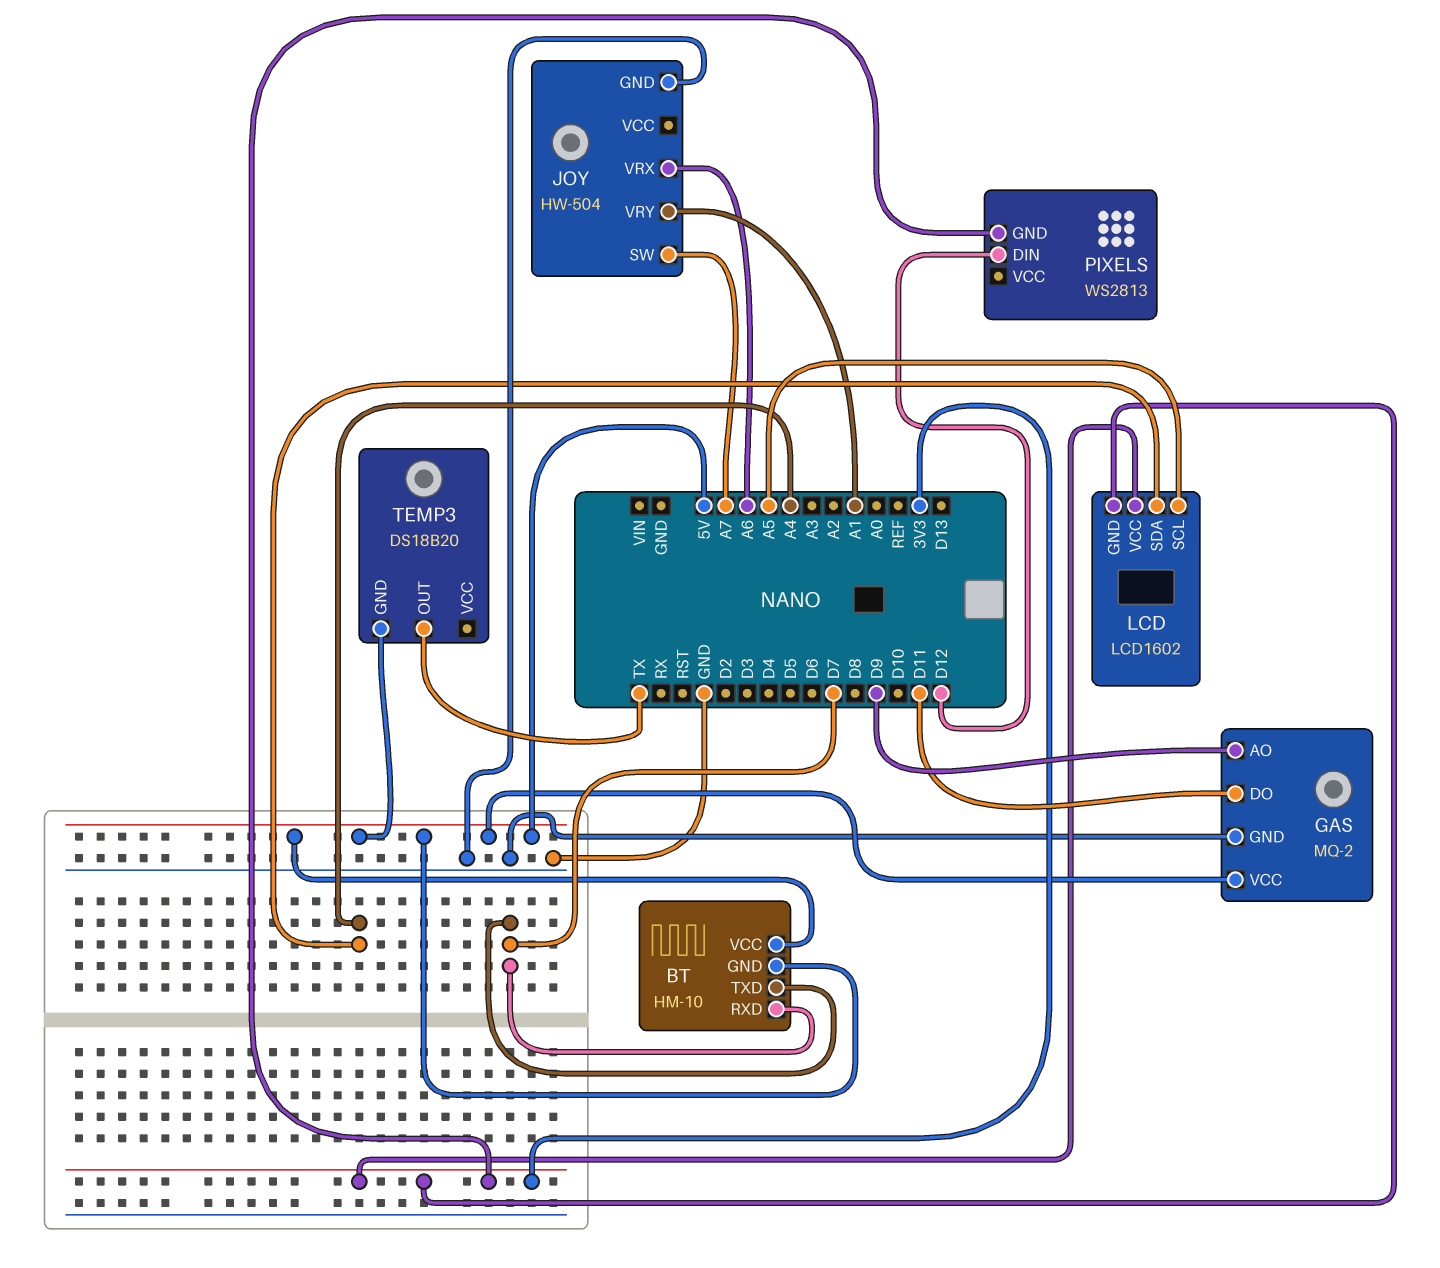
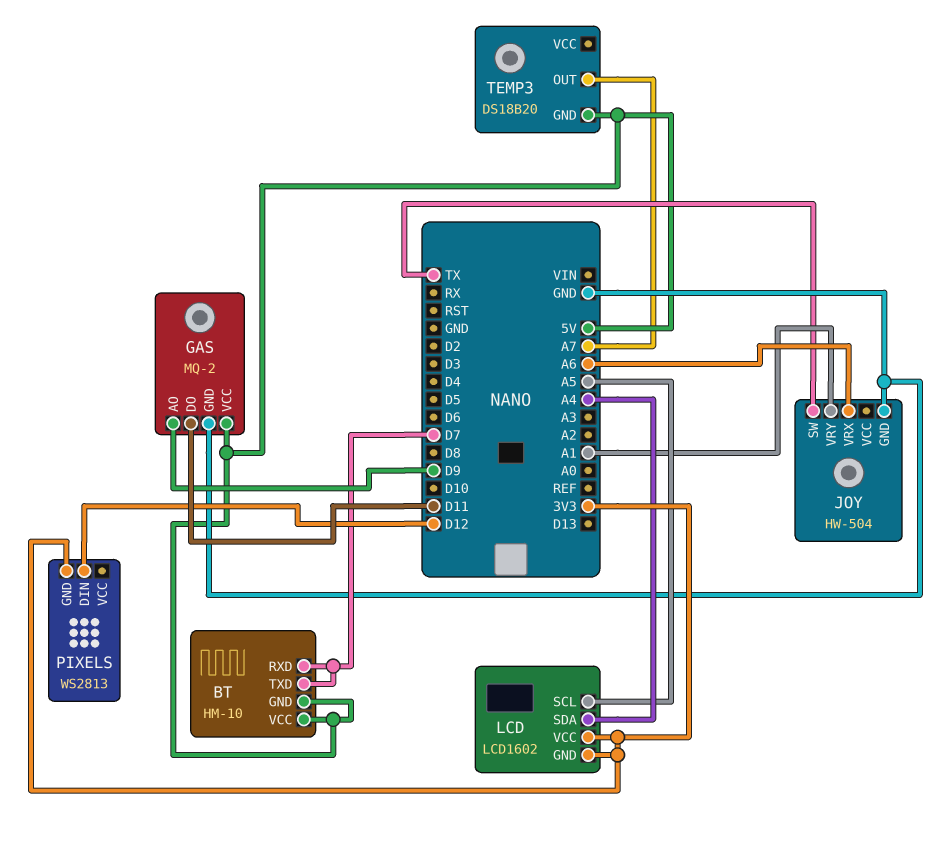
JOY pin SW: A7 -> TX
TEMP3 pin OUT: TX -> A7

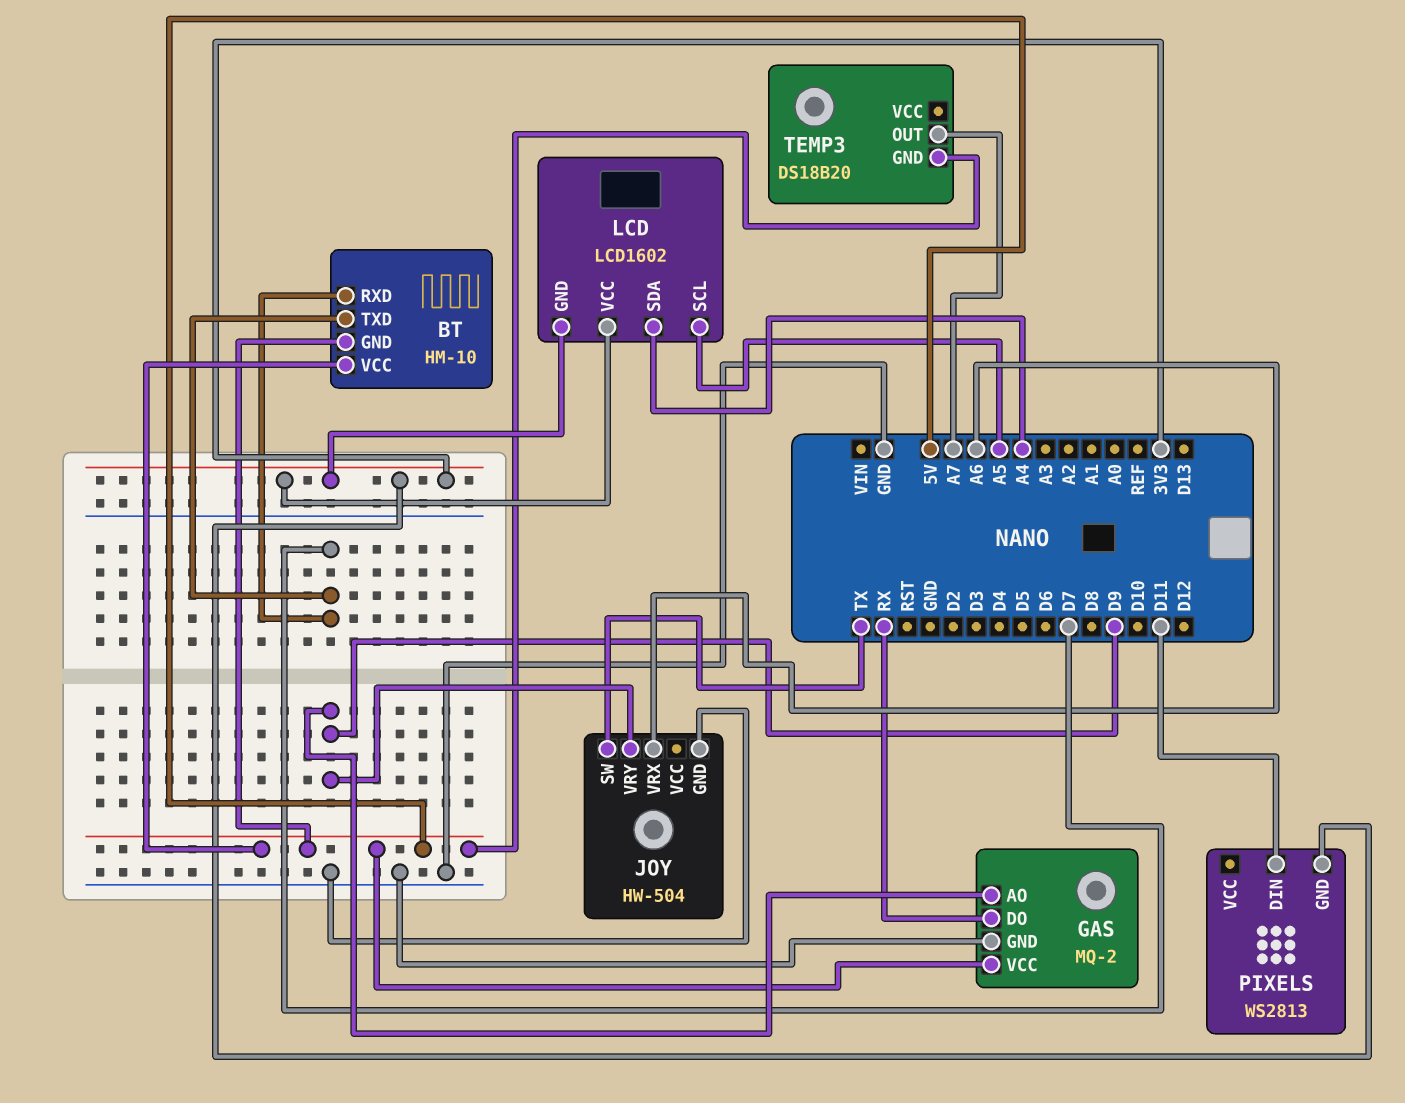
GAS pin DO: D11 -> RX
JOY pin VRY: A1 -> D9
PIXELS pin DIN: D12 -> D11

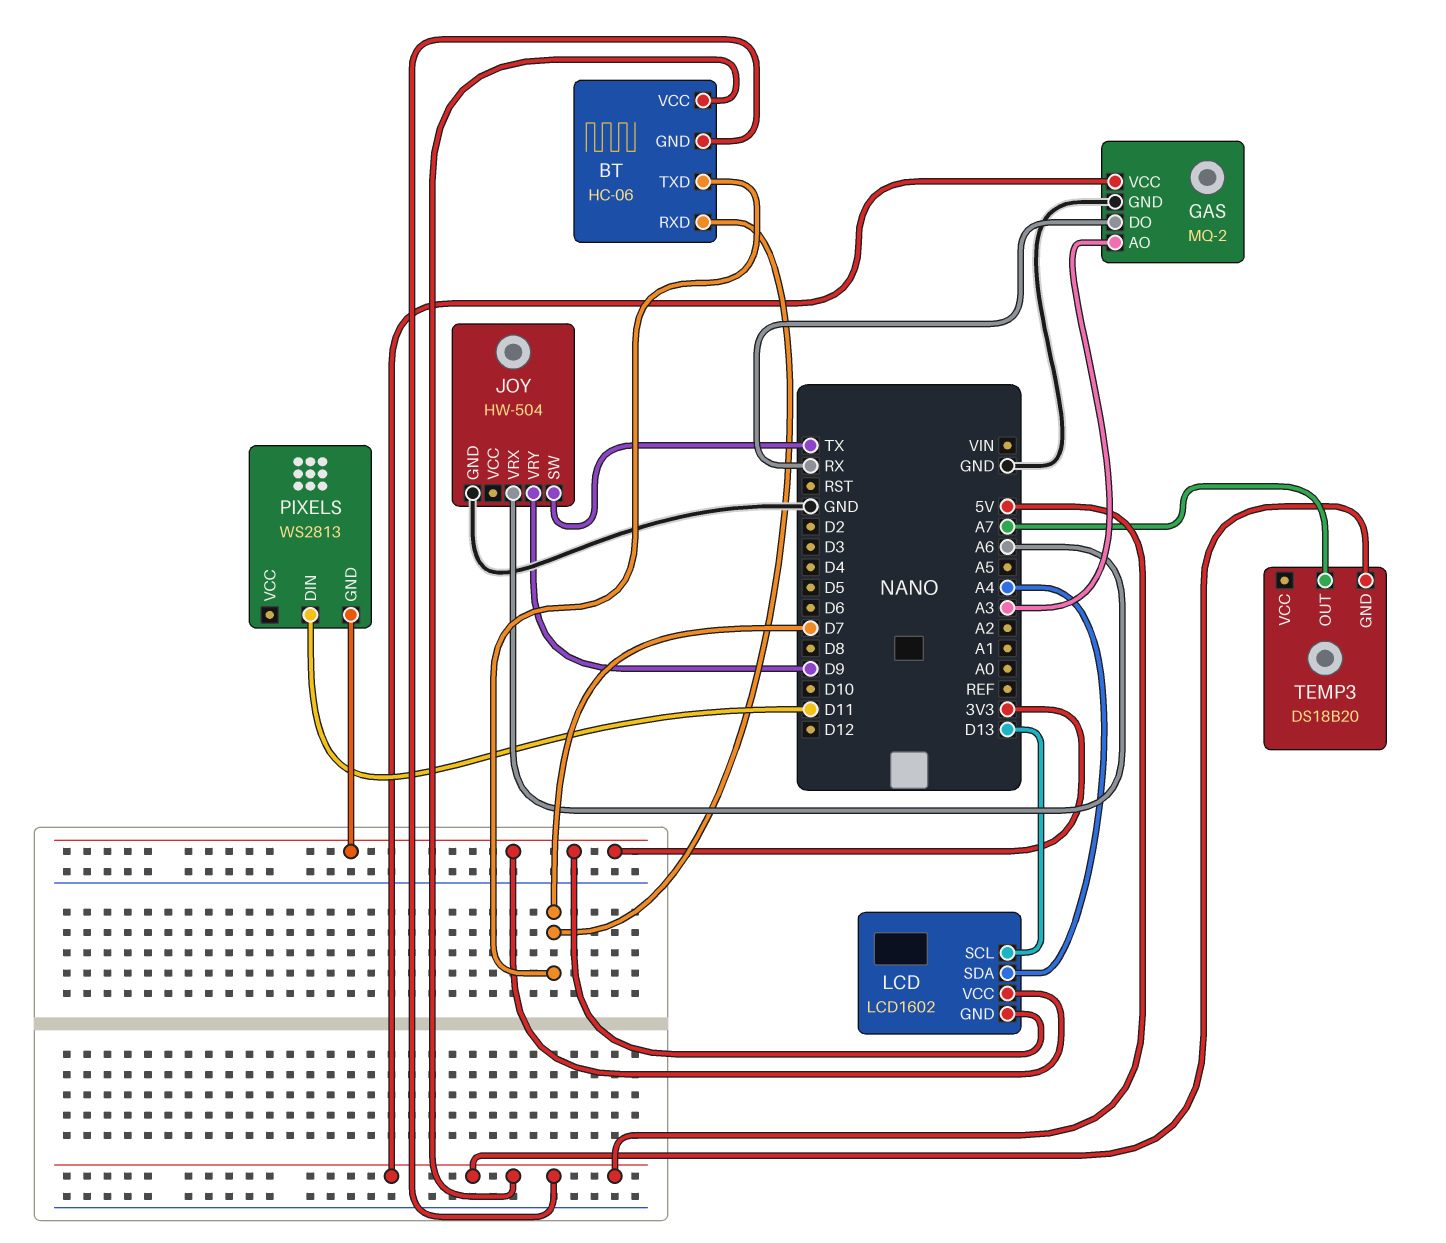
BT: HM-10 -> HC-06
GAS pin AO: D9 -> A3
LCD pin SCL: A5 -> D13

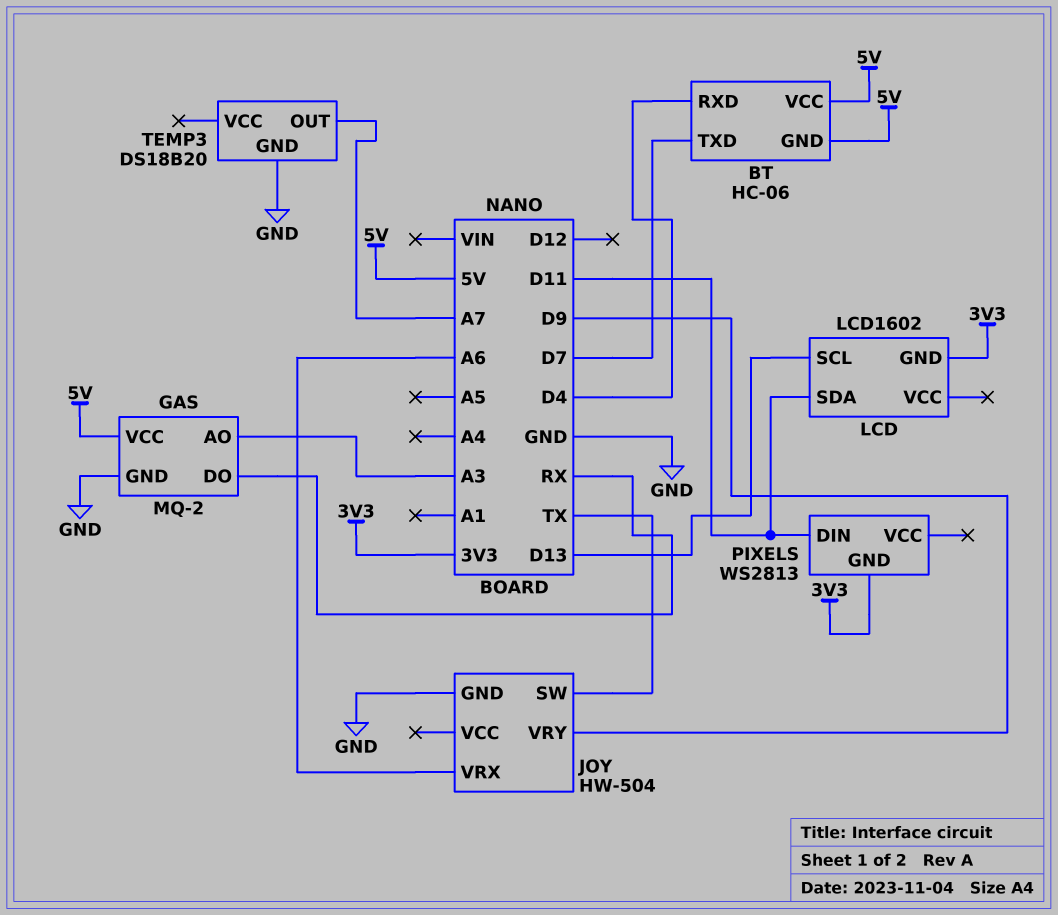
BT pin RXD: D7 -> D4
LCD pin SDA: A4 -> D11
LCD pin VCC: 3V3 -> none
TEMP3 pin GND: 5V -> GND

